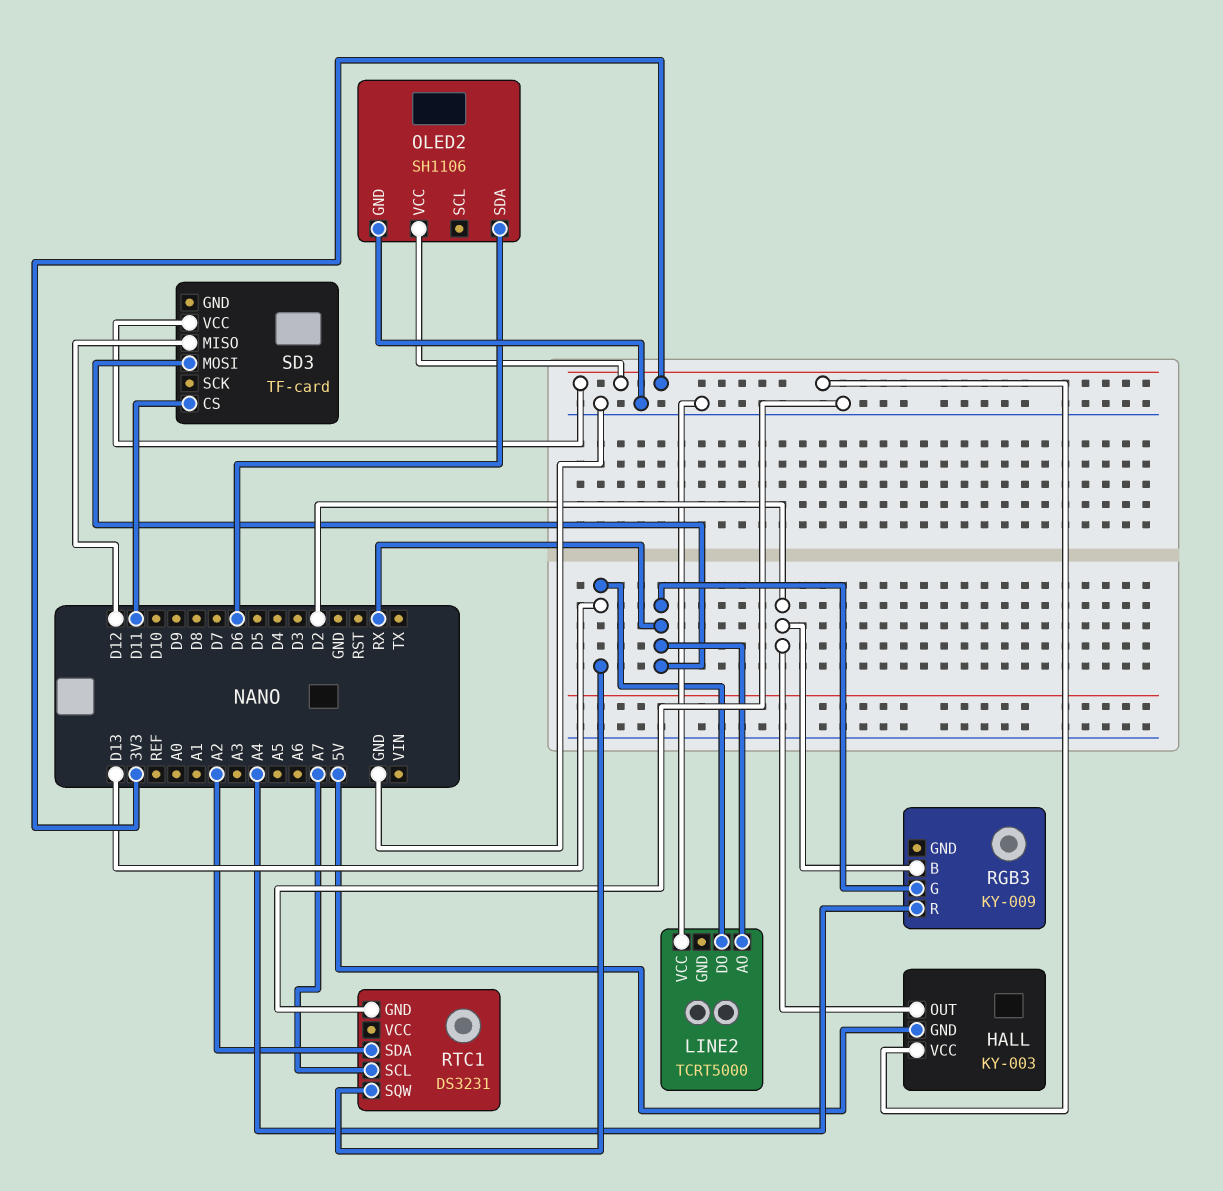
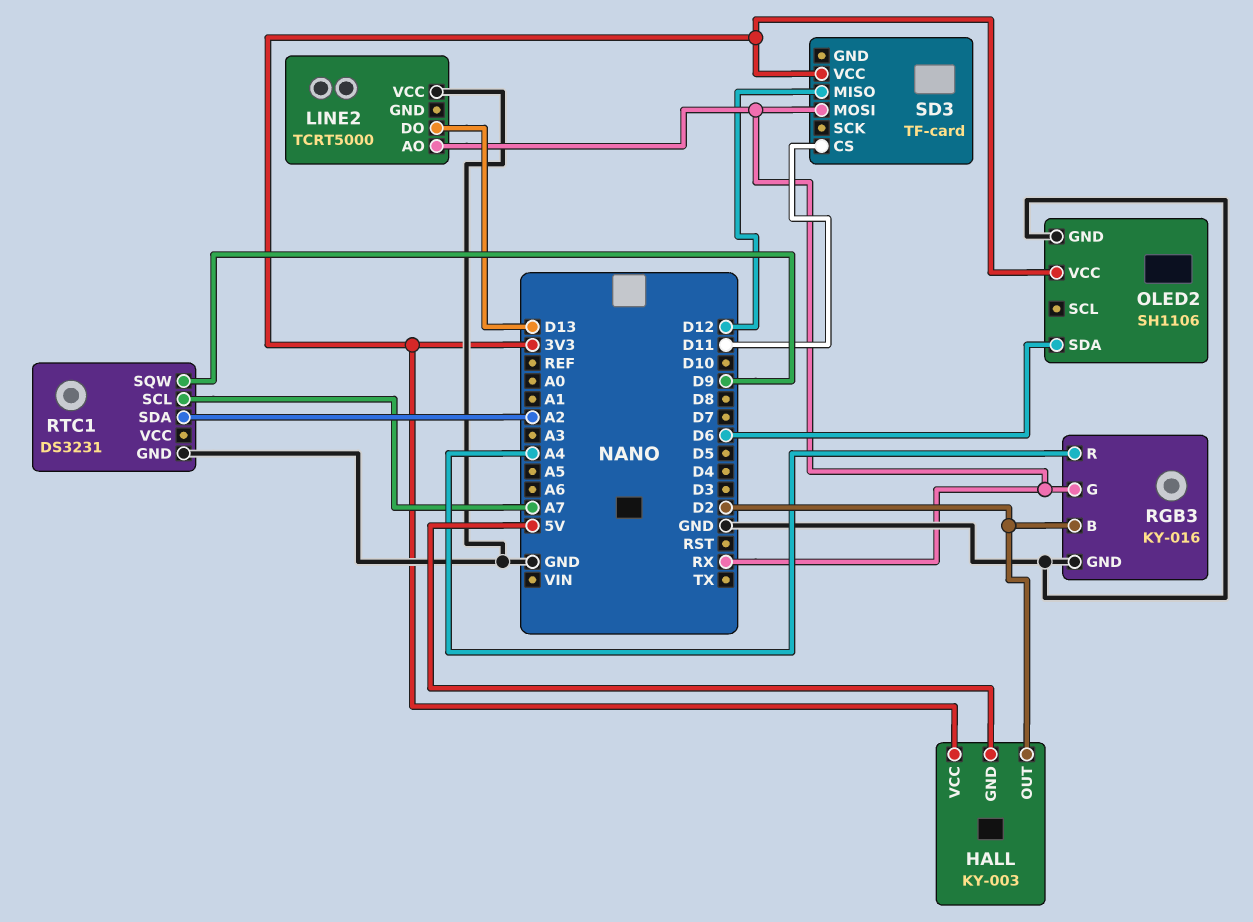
RGB3: KY-009 -> KY-016
RGB3 pin GND: none -> GND
RTC1 pin SQW: D13 -> D9

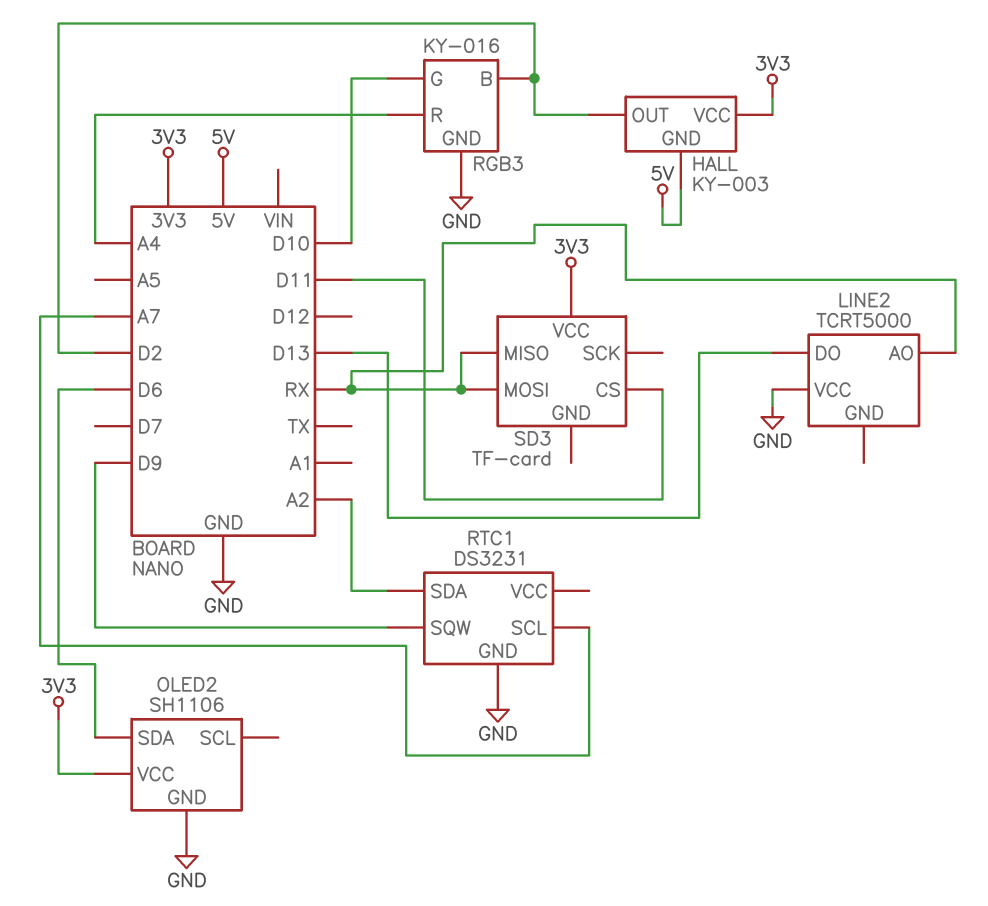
RGB3 pin G: RX -> D10
SD3 pin MISO: D12 -> RX

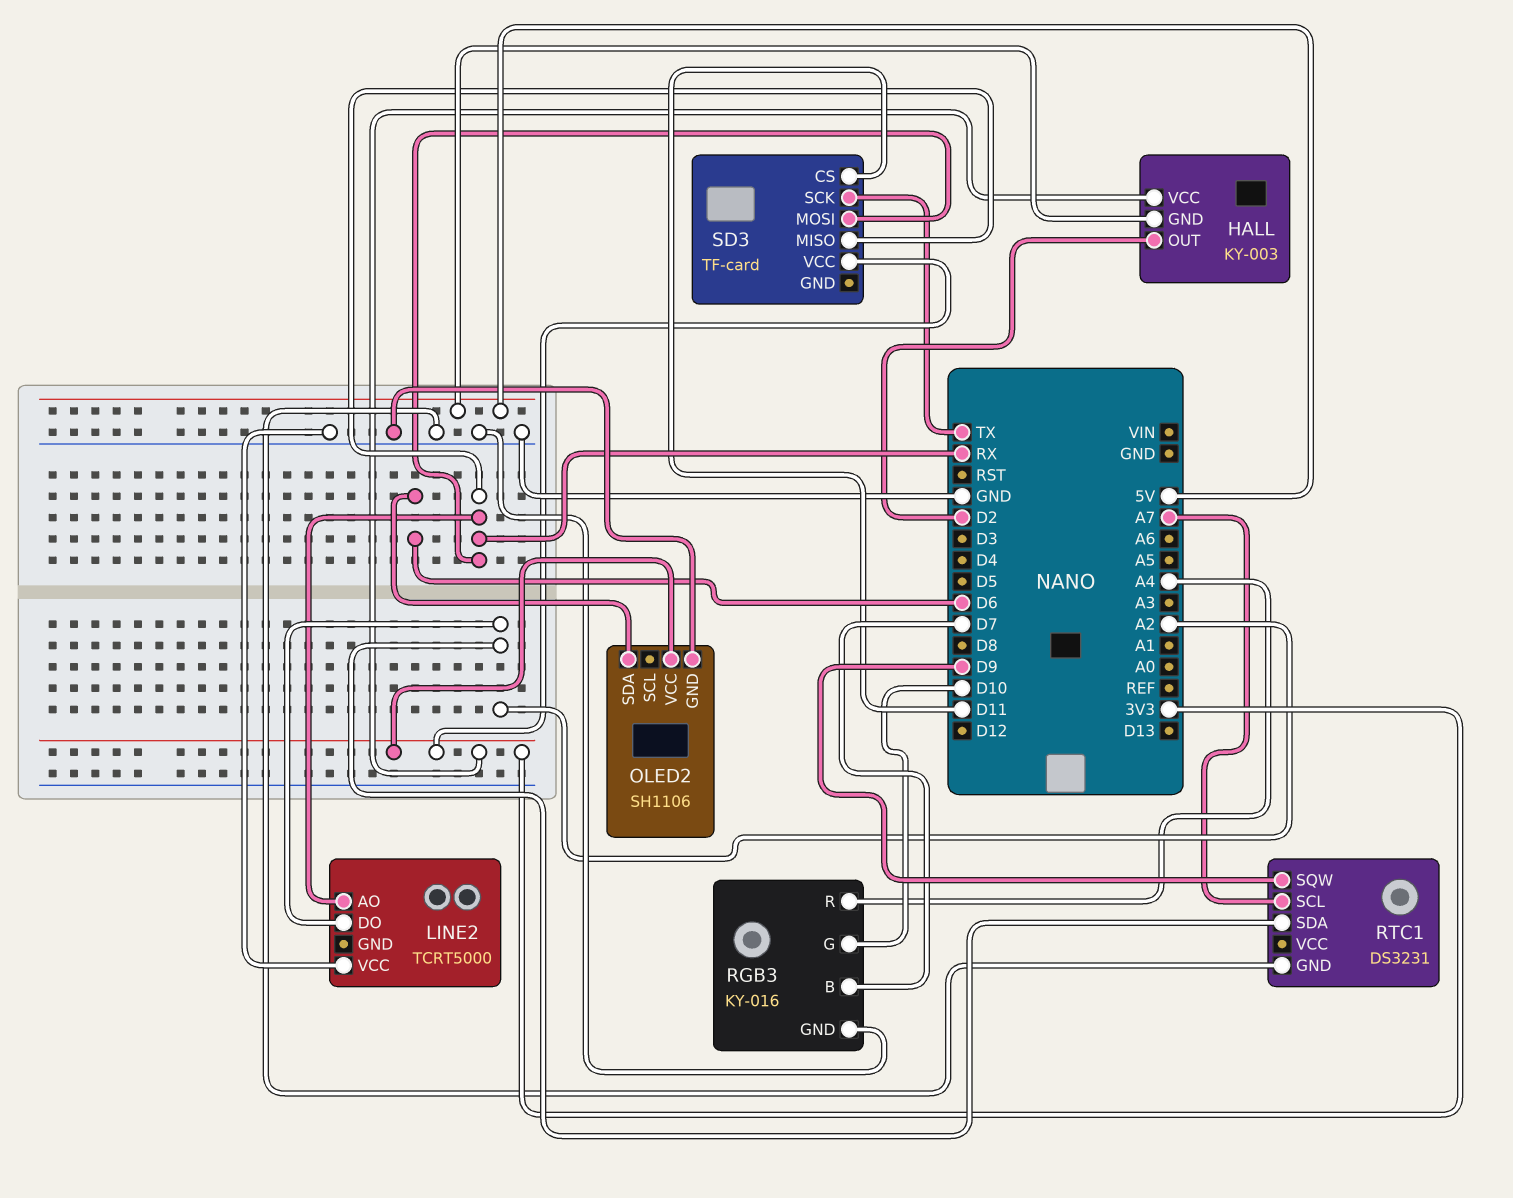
LINE2 pin DO: D13 -> A2
RGB3 pin B: D2 -> D7
SD3 pin SCK: none -> TX

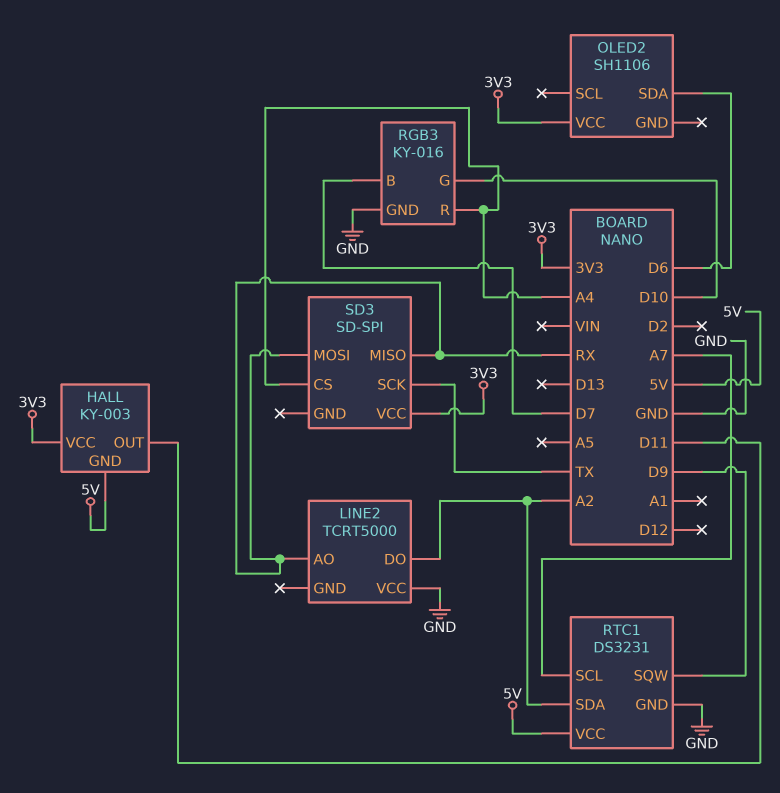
HALL pin OUT: D2 -> D11
OLED2 pin GND: GND -> none
RTC1 pin VCC: none -> 5V
SD3: TF-card -> SD-SPI
SD3 pin CS: D11 -> A4

